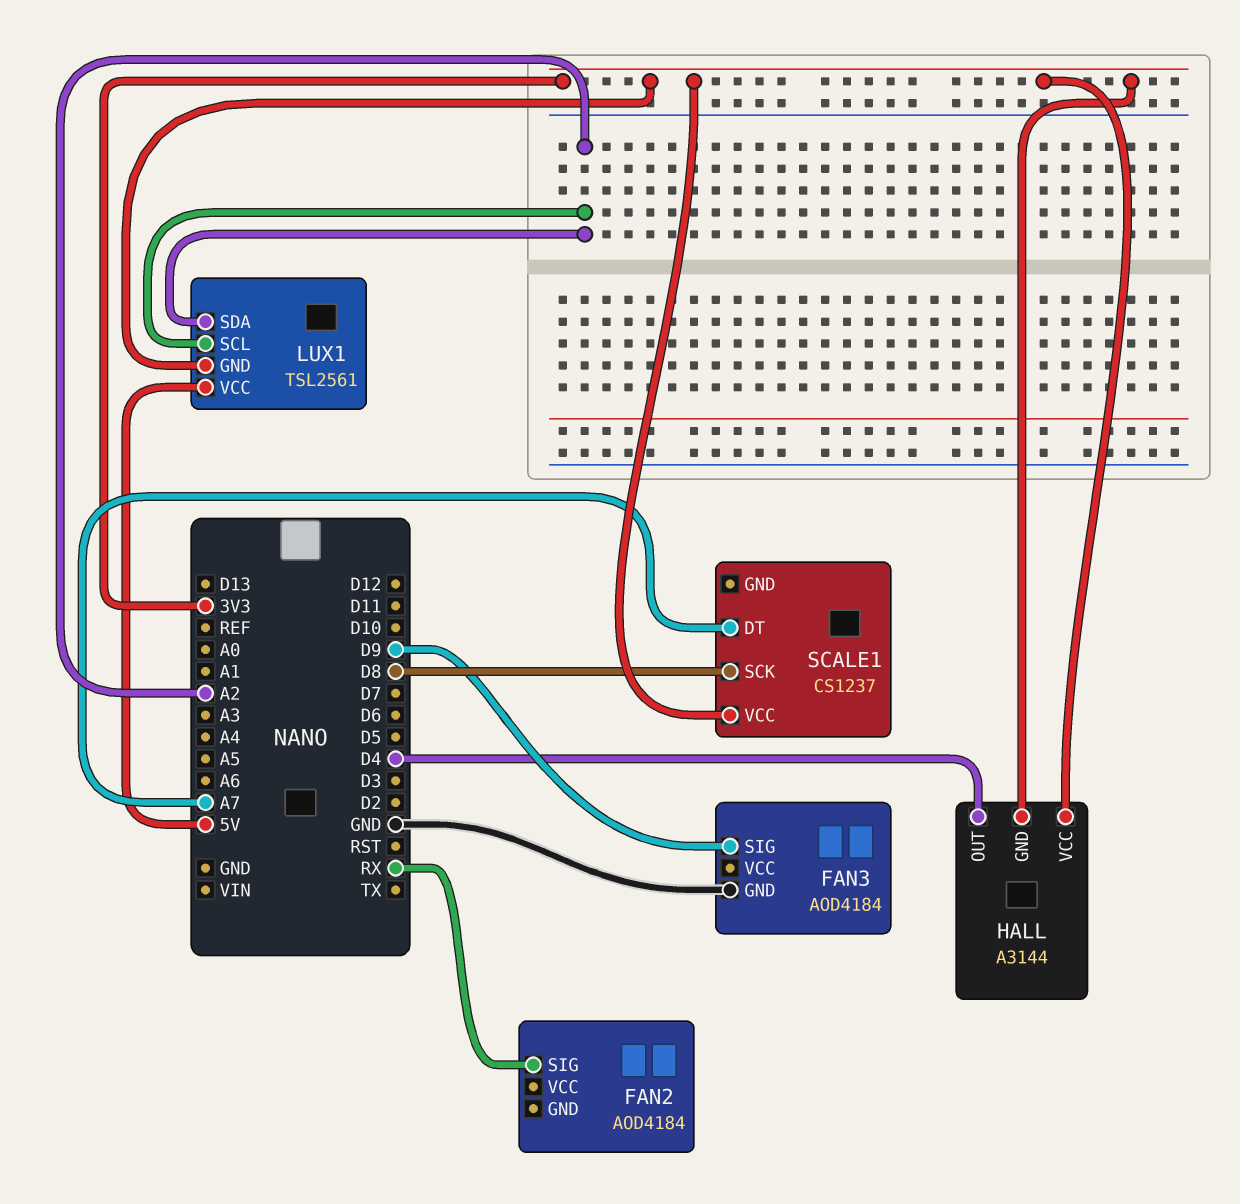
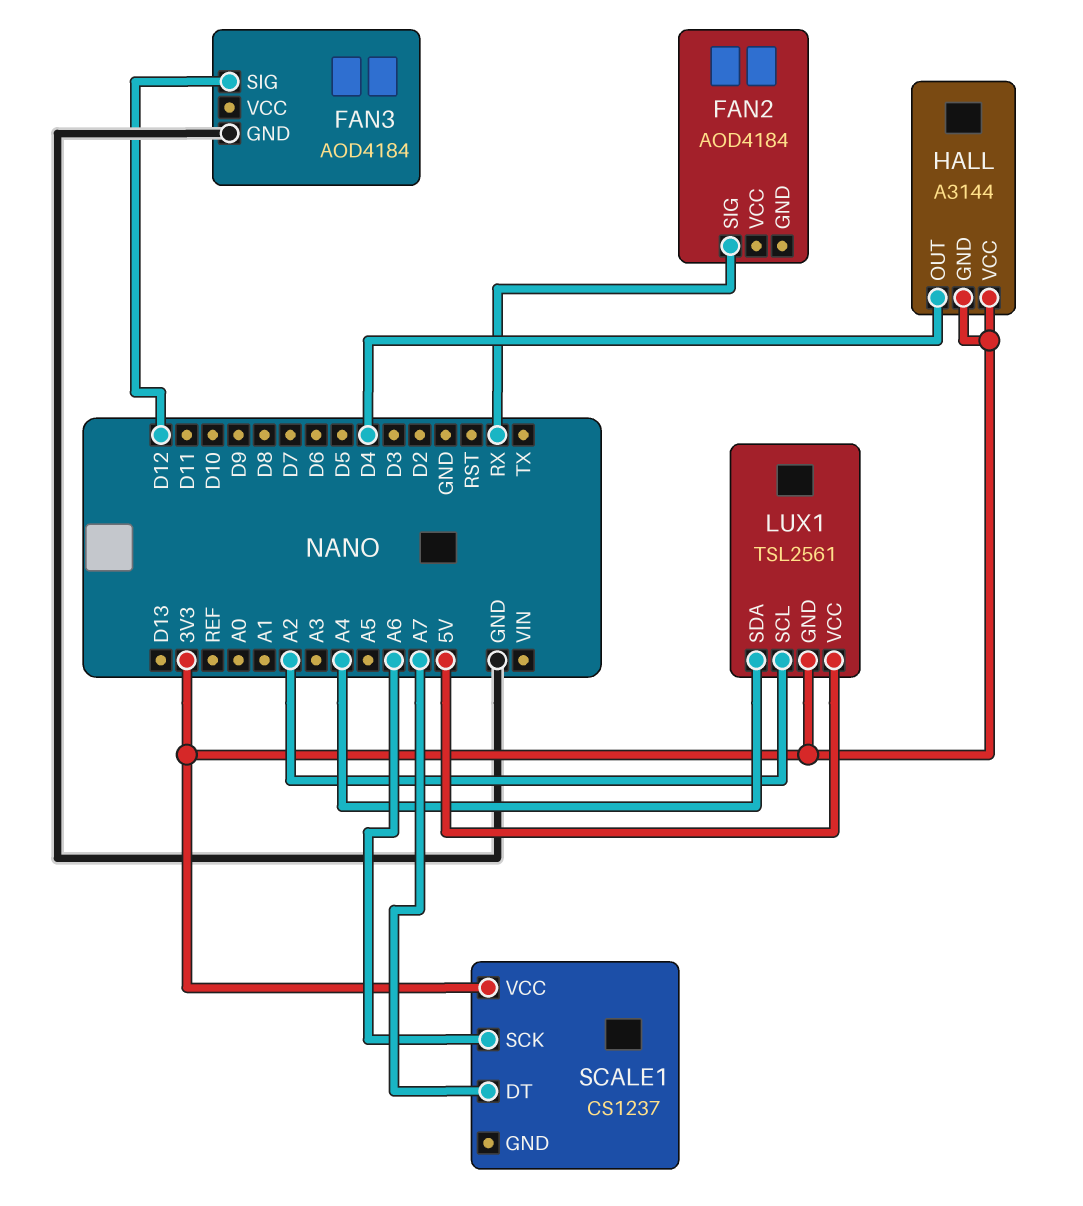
FAN3 pin SIG: D9 -> D12
LUX1 pin SDA: A2 -> A4
SCALE1 pin SCK: D8 -> A6

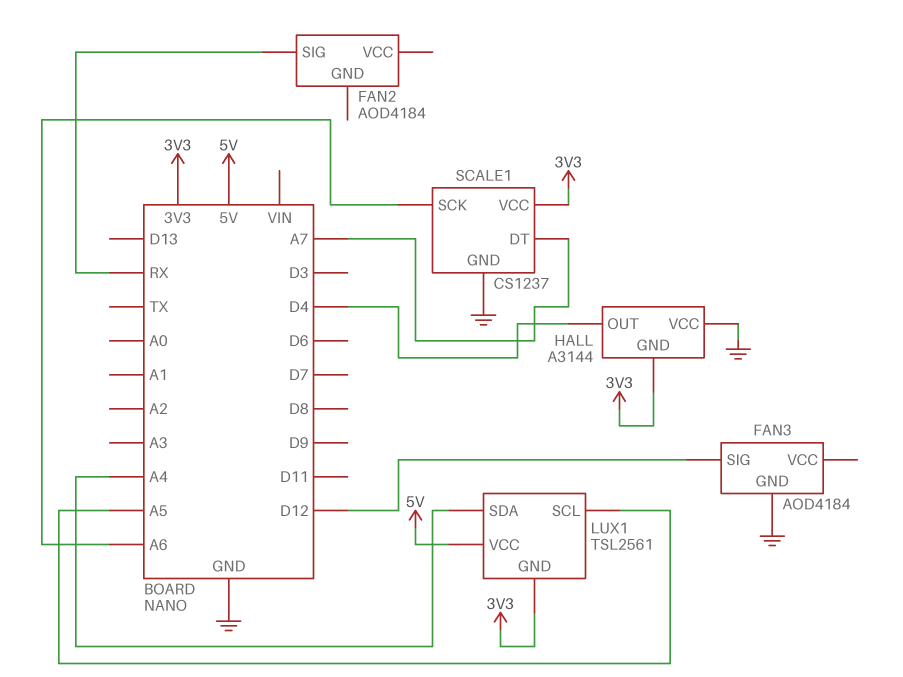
HALL pin VCC: 3V3 -> GND
LUX1 pin SCL: A2 -> A5
SCALE1 pin GND: none -> GND

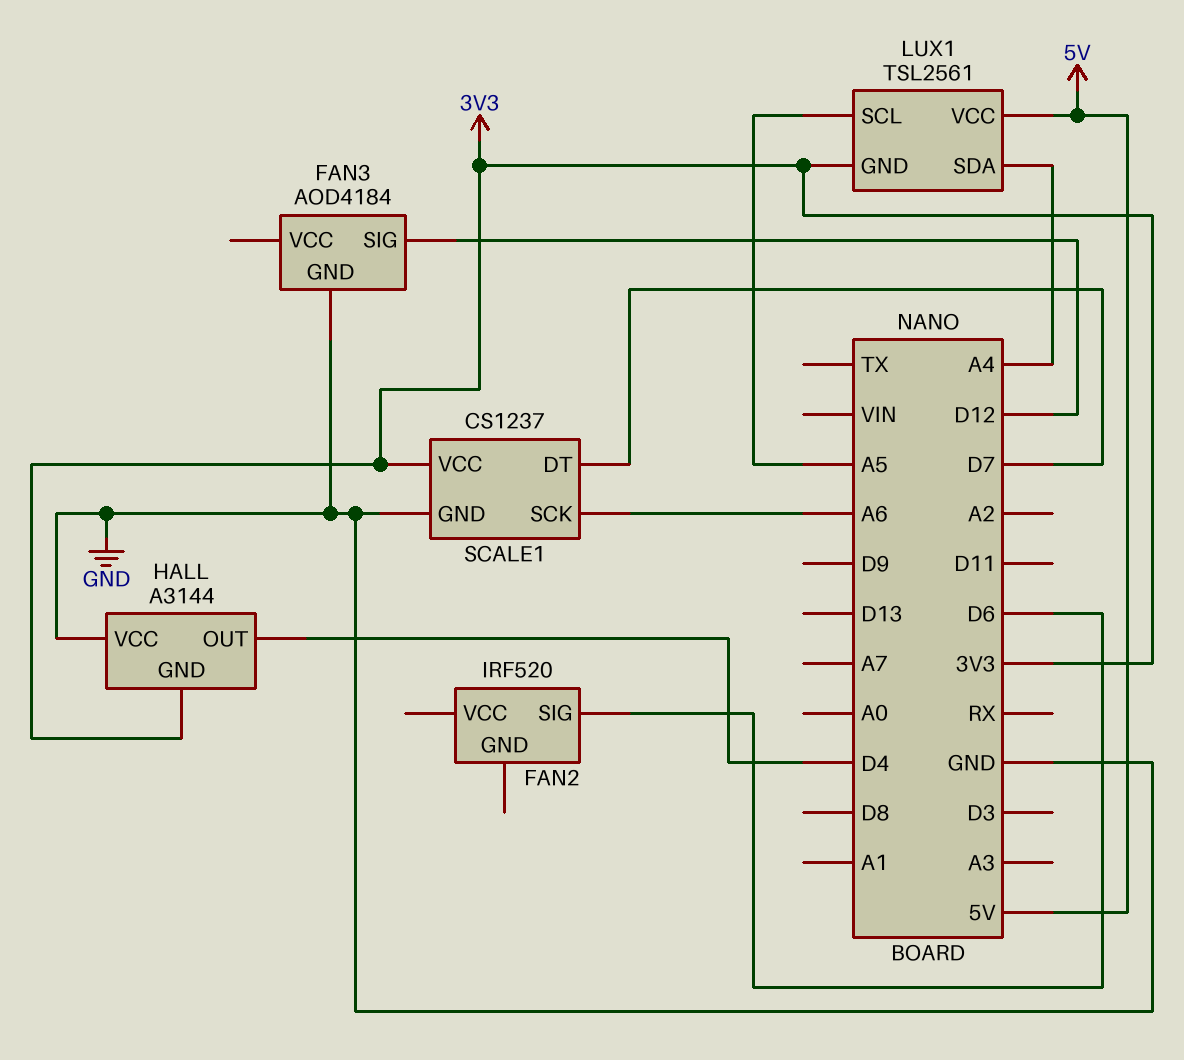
FAN2: AOD4184 -> IRF520
FAN2 pin SIG: RX -> D6
SCALE1 pin DT: A7 -> D7

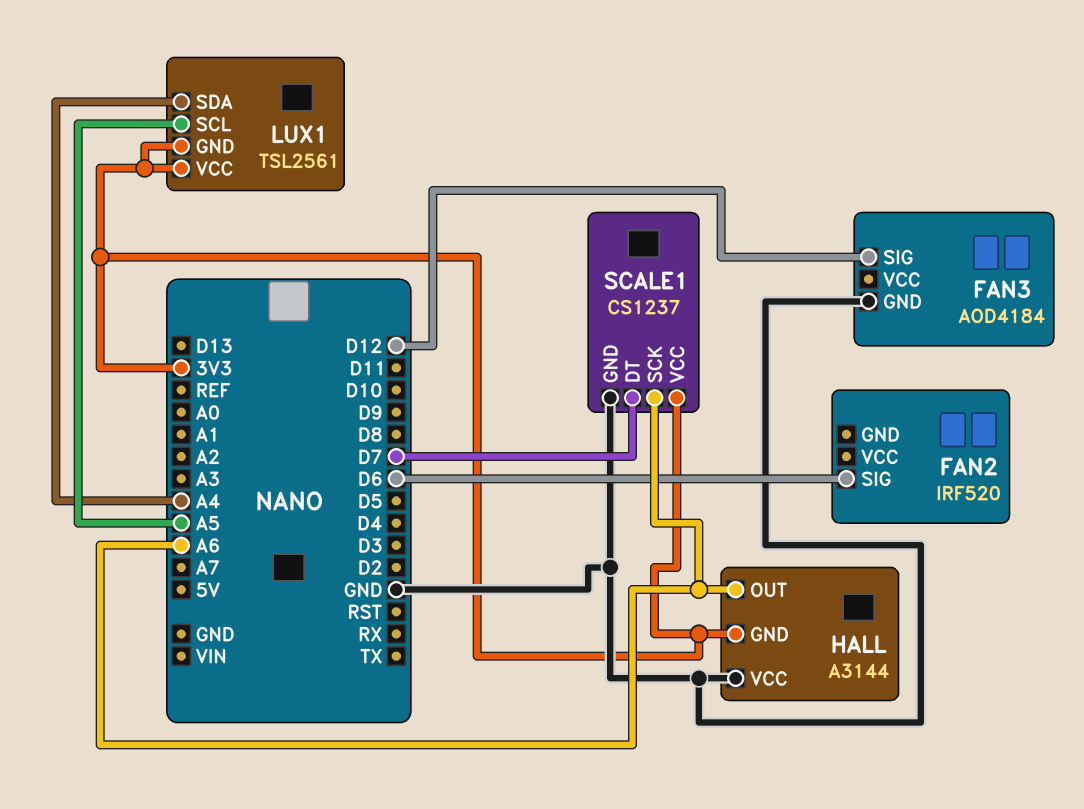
HALL pin OUT: D4 -> A6
LUX1 pin VCC: 5V -> 3V3

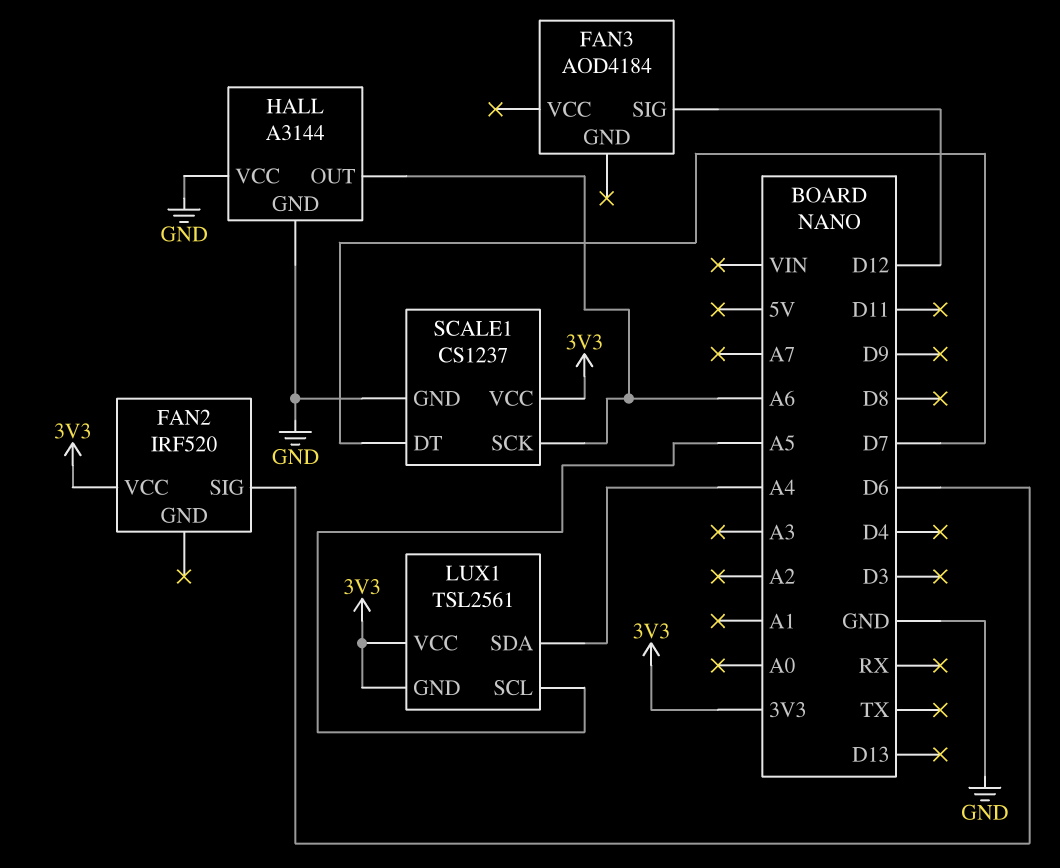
FAN2 pin VCC: none -> 3V3
FAN3 pin GND: GND -> none
HALL pin GND: 3V3 -> GND

